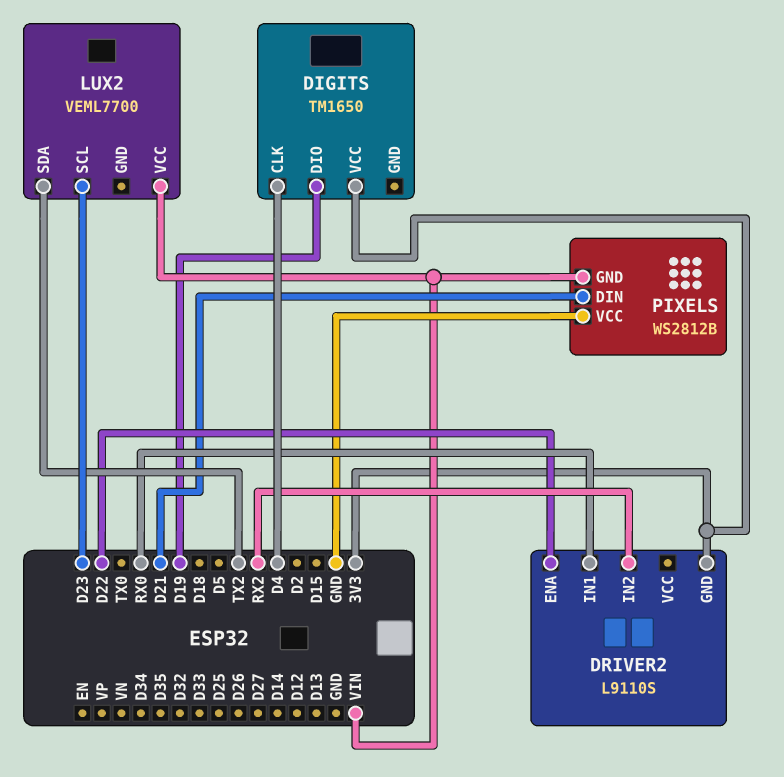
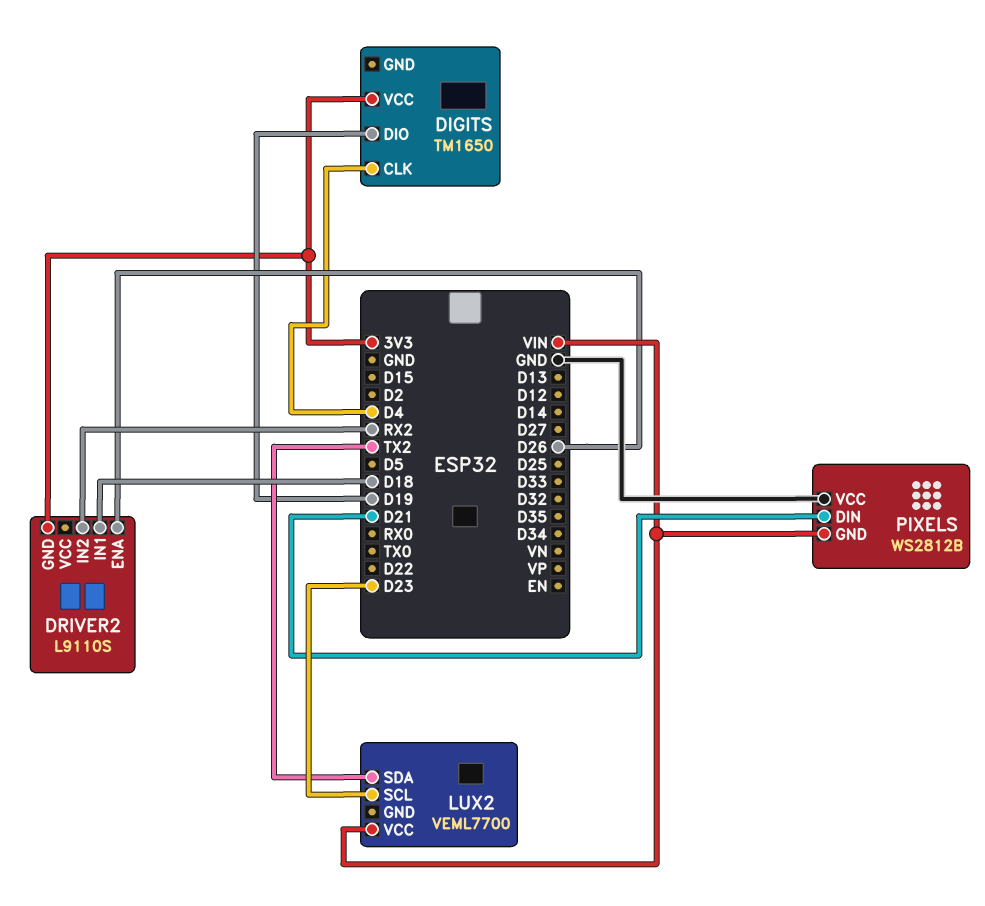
DRIVER2 pin ENA: D22 -> D26
DRIVER2 pin IN1: RX0 -> D18

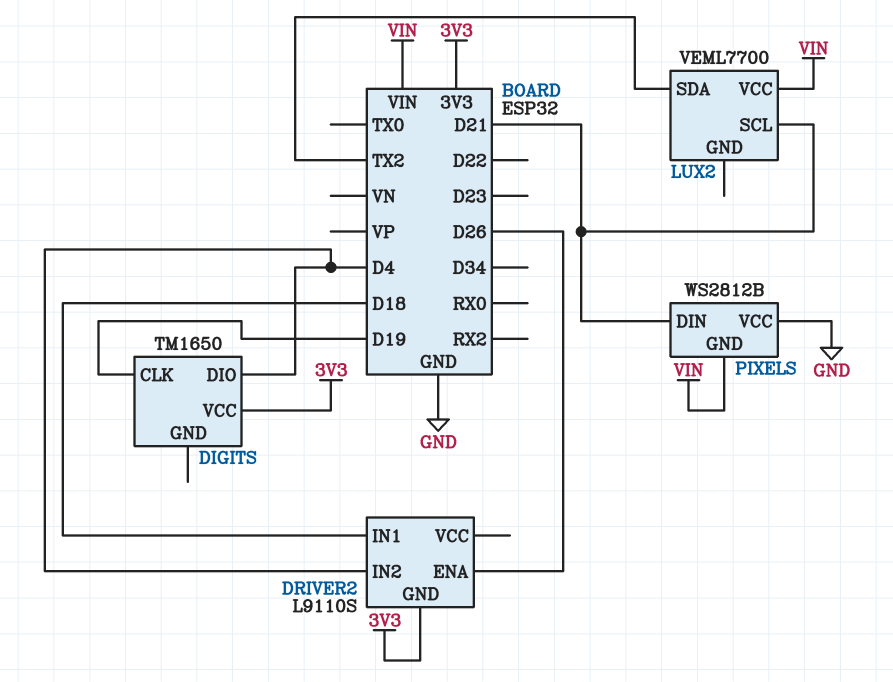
DIGITS pin CLK: D4 -> D19
DIGITS pin DIO: D19 -> D4
DRIVER2 pin IN2: RX2 -> D4
LUX2 pin SCL: D23 -> D21

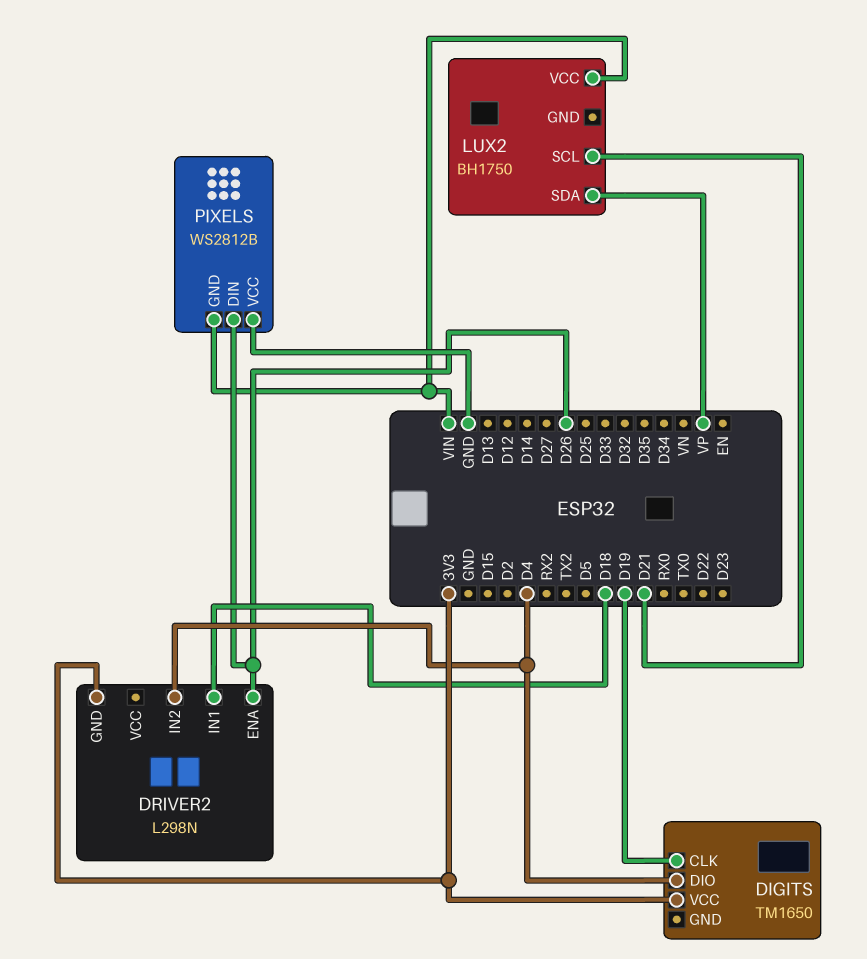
DRIVER2: L9110S -> L298N
LUX2: VEML7700 -> BH1750
LUX2 pin SDA: TX2 -> VP
PIXELS pin DIN: D21 -> D26

